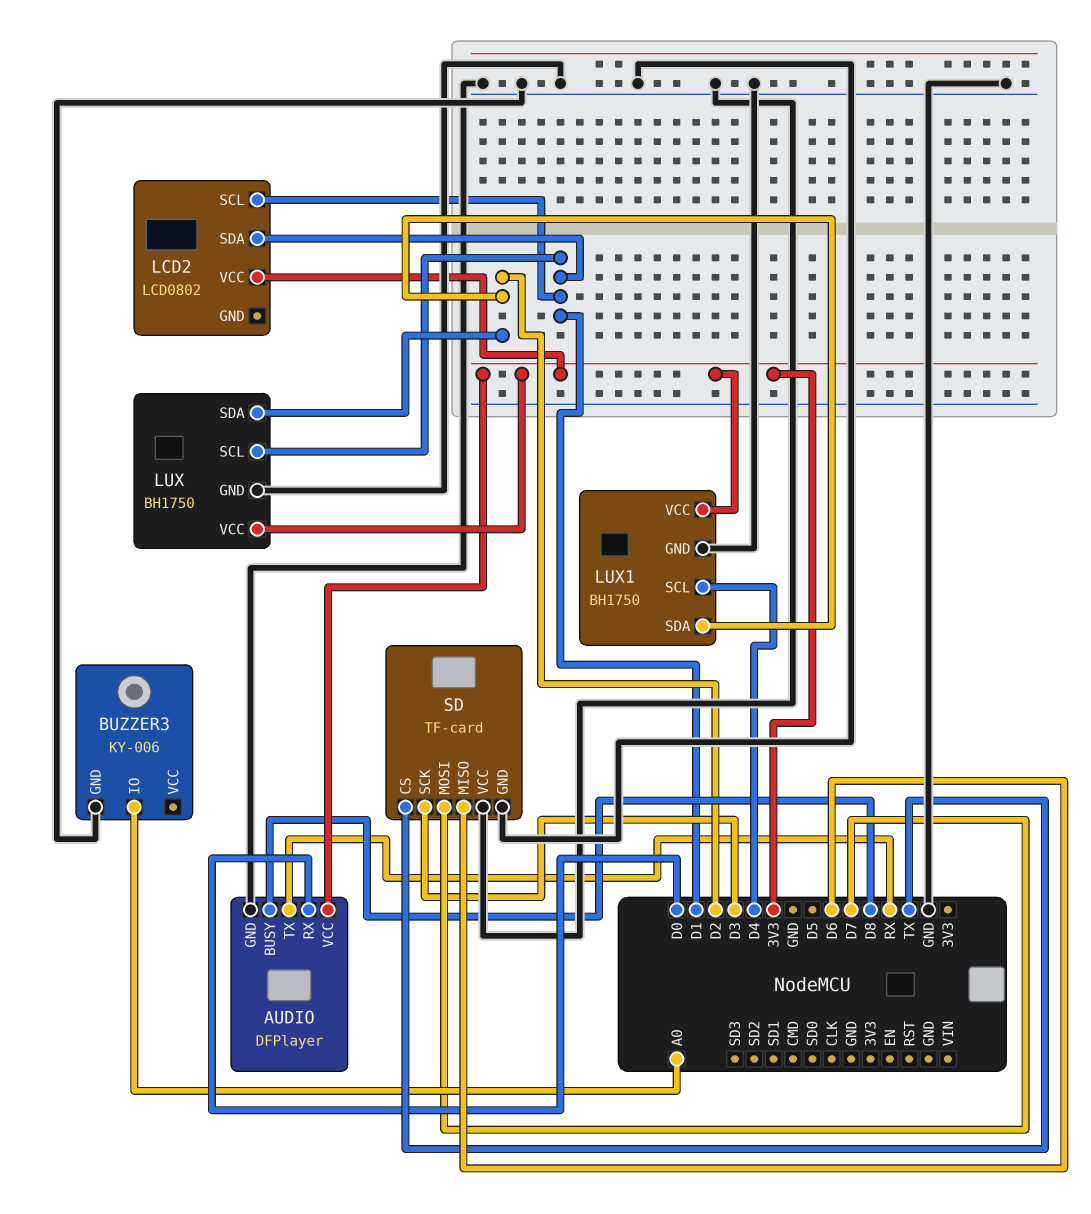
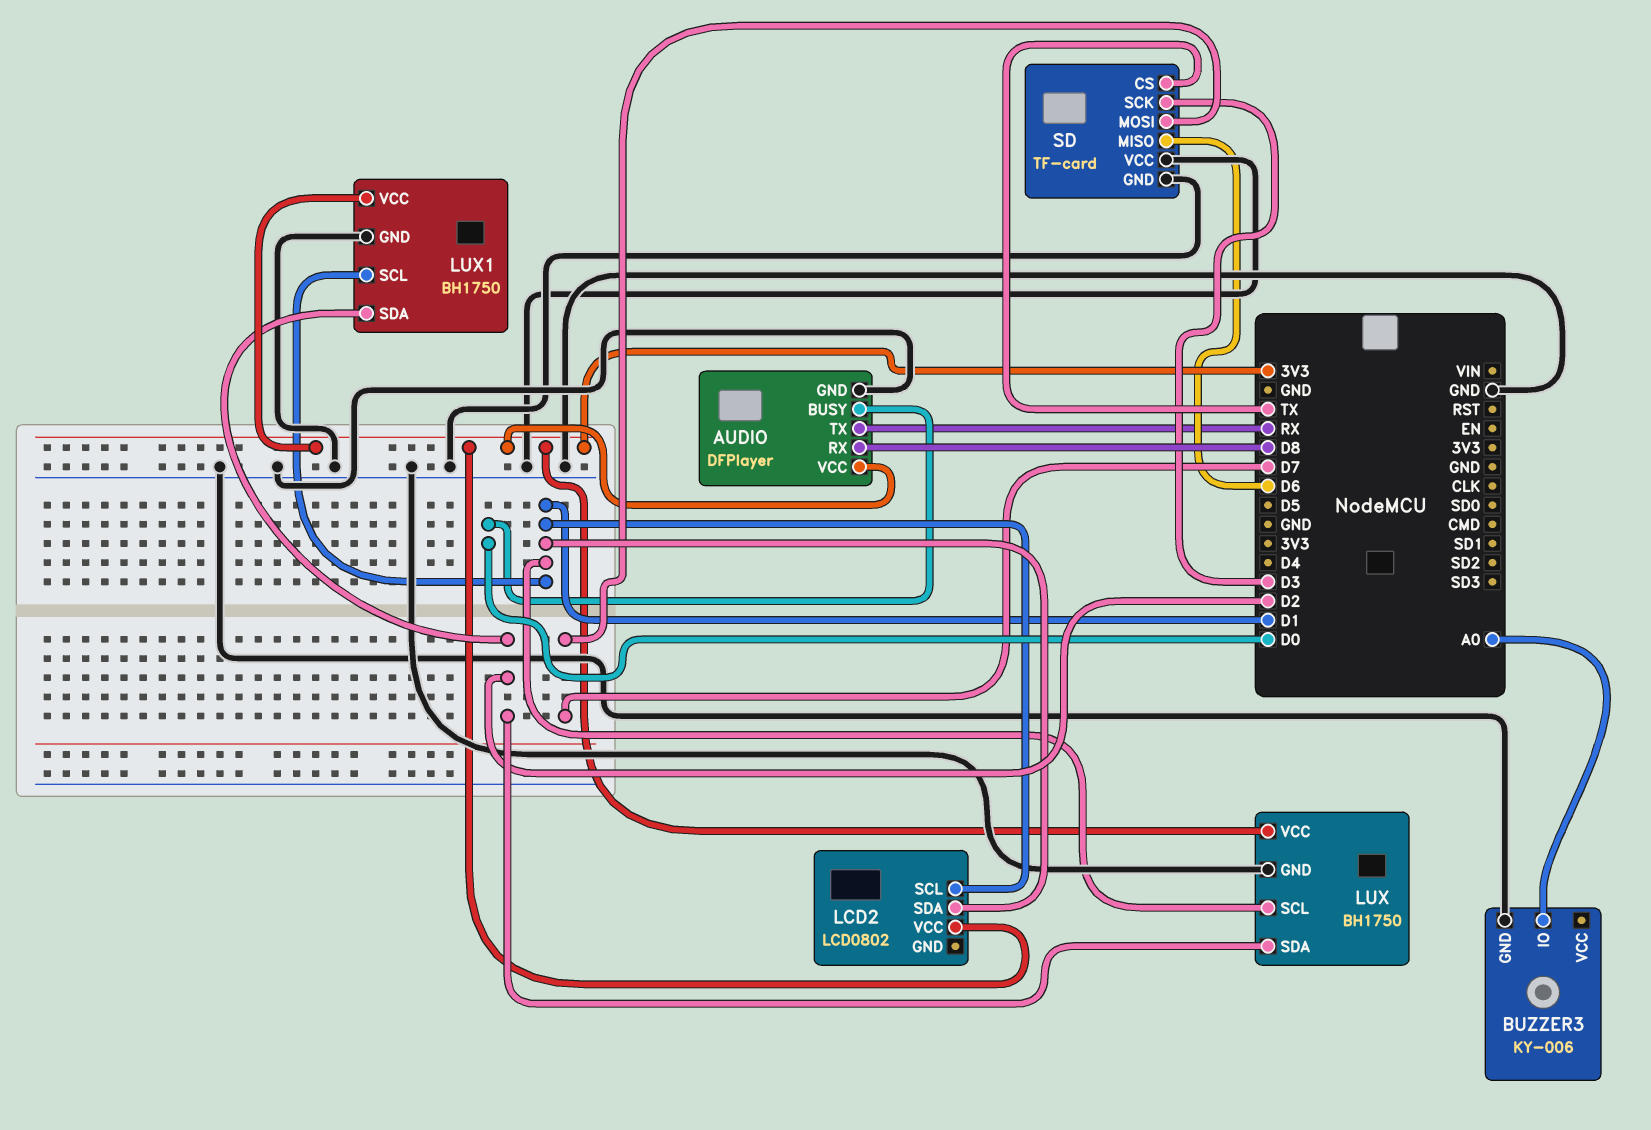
AUDIO pin BUSY: D8 -> D0
AUDIO pin RX: D0 -> D8
LUX1 pin SCL: D4 -> D1

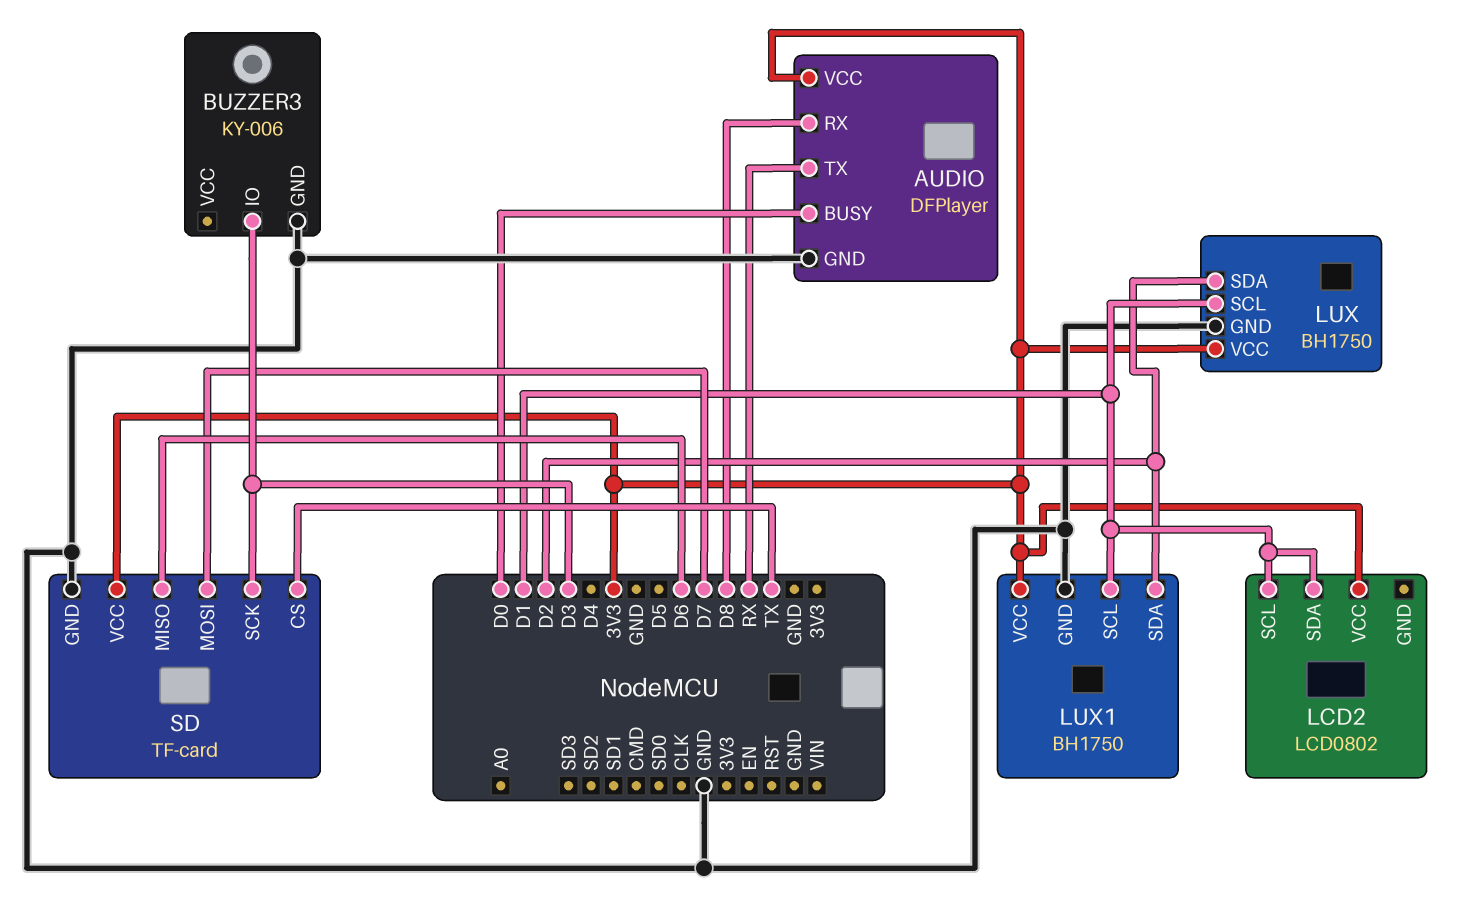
BUZZER3 pin IO: A0 -> D3
SD pin VCC: GND -> 3V3

